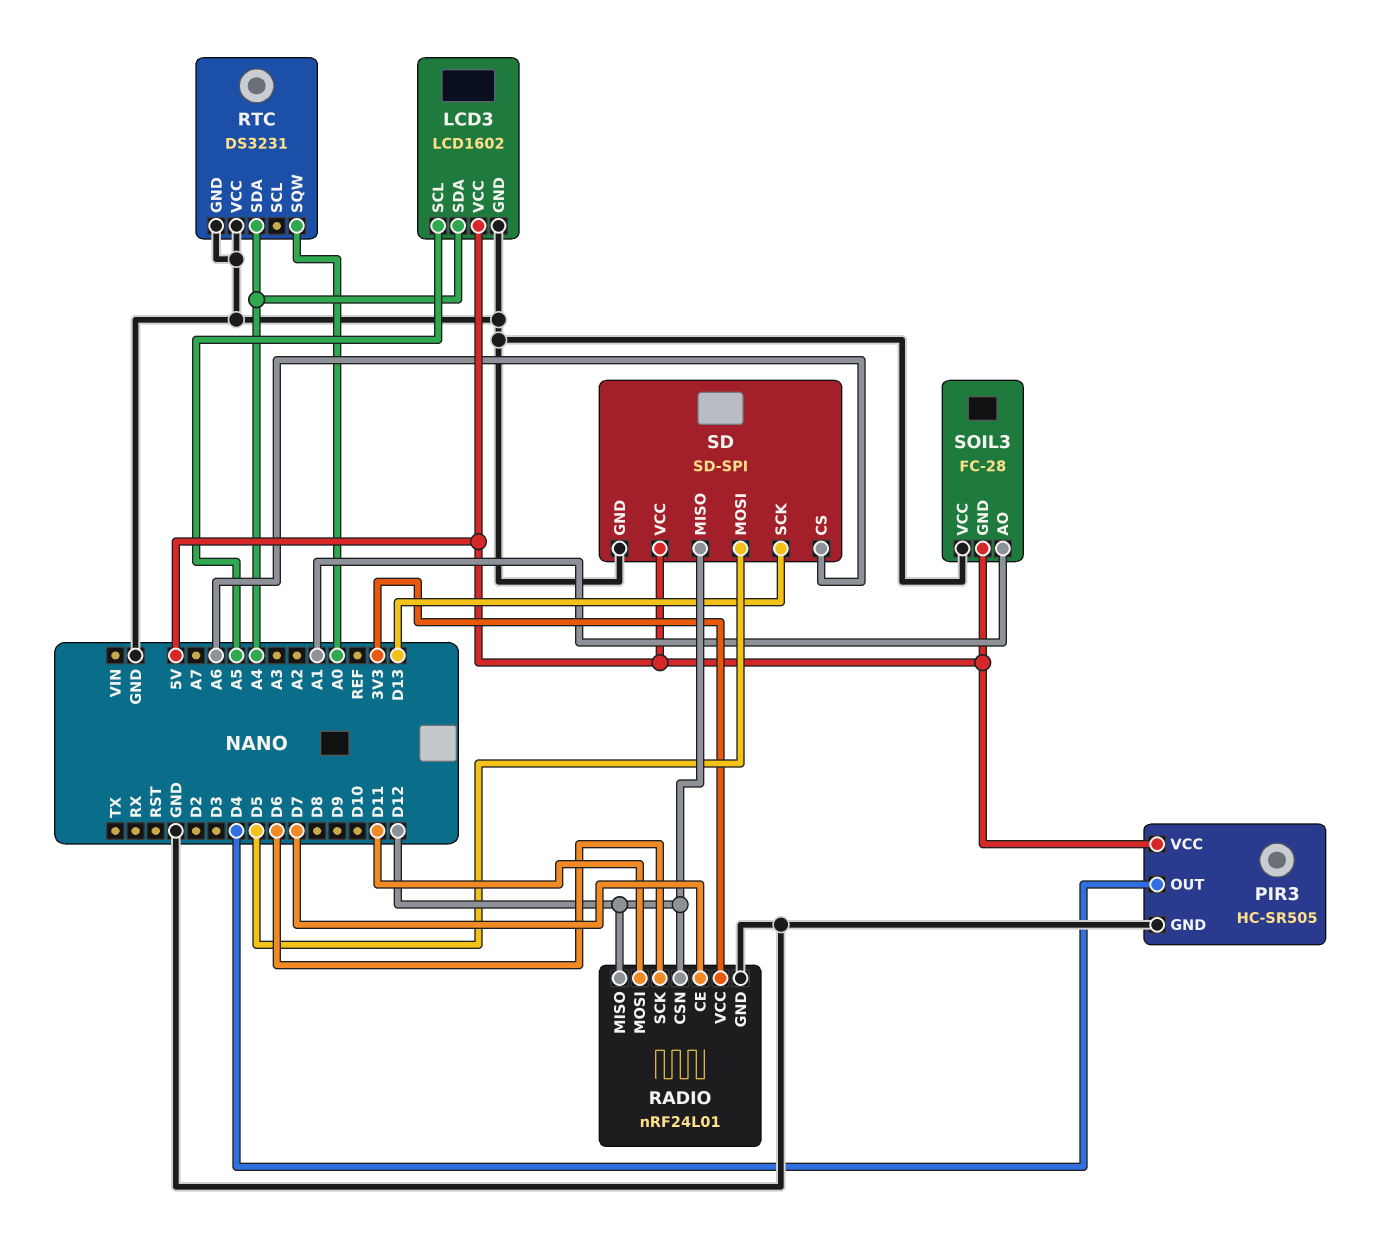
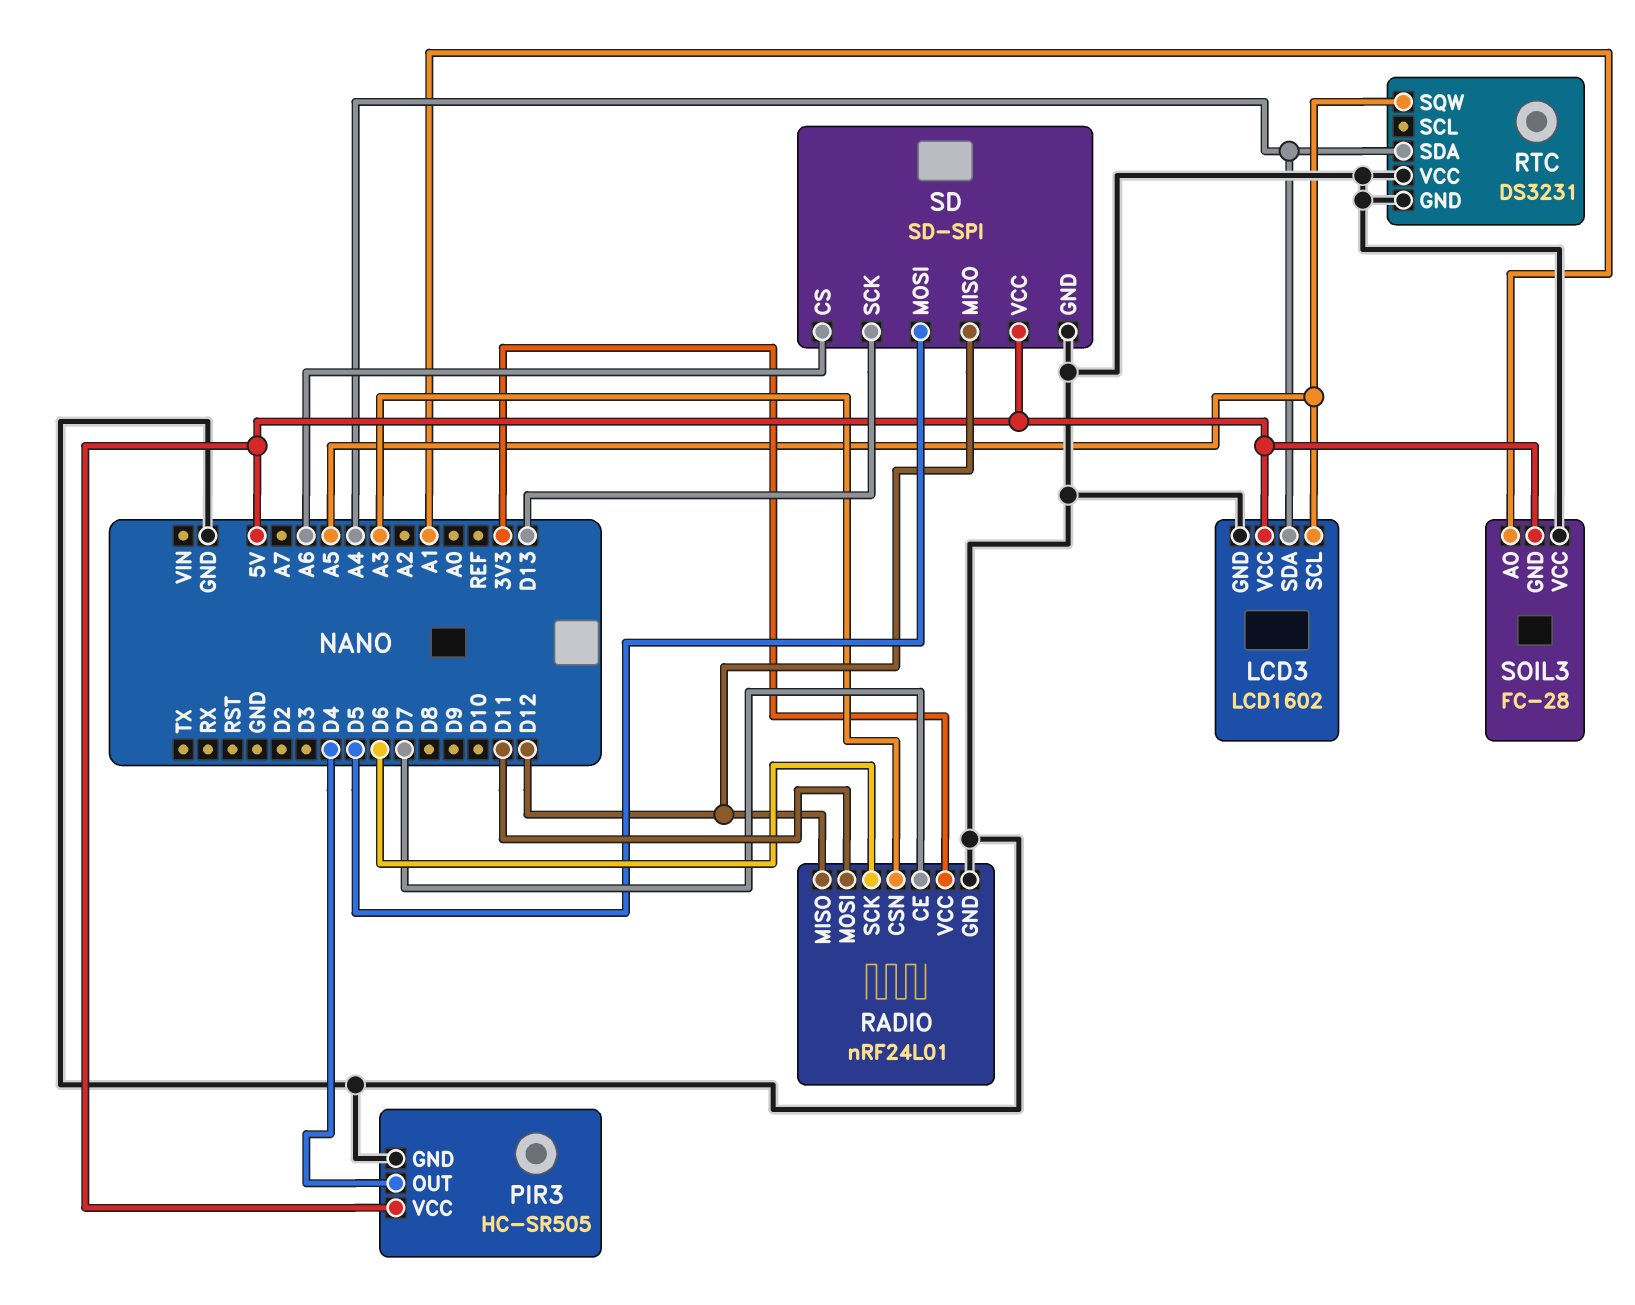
RADIO pin CSN: D12 -> A3
RTC pin SQW: A0 -> A5

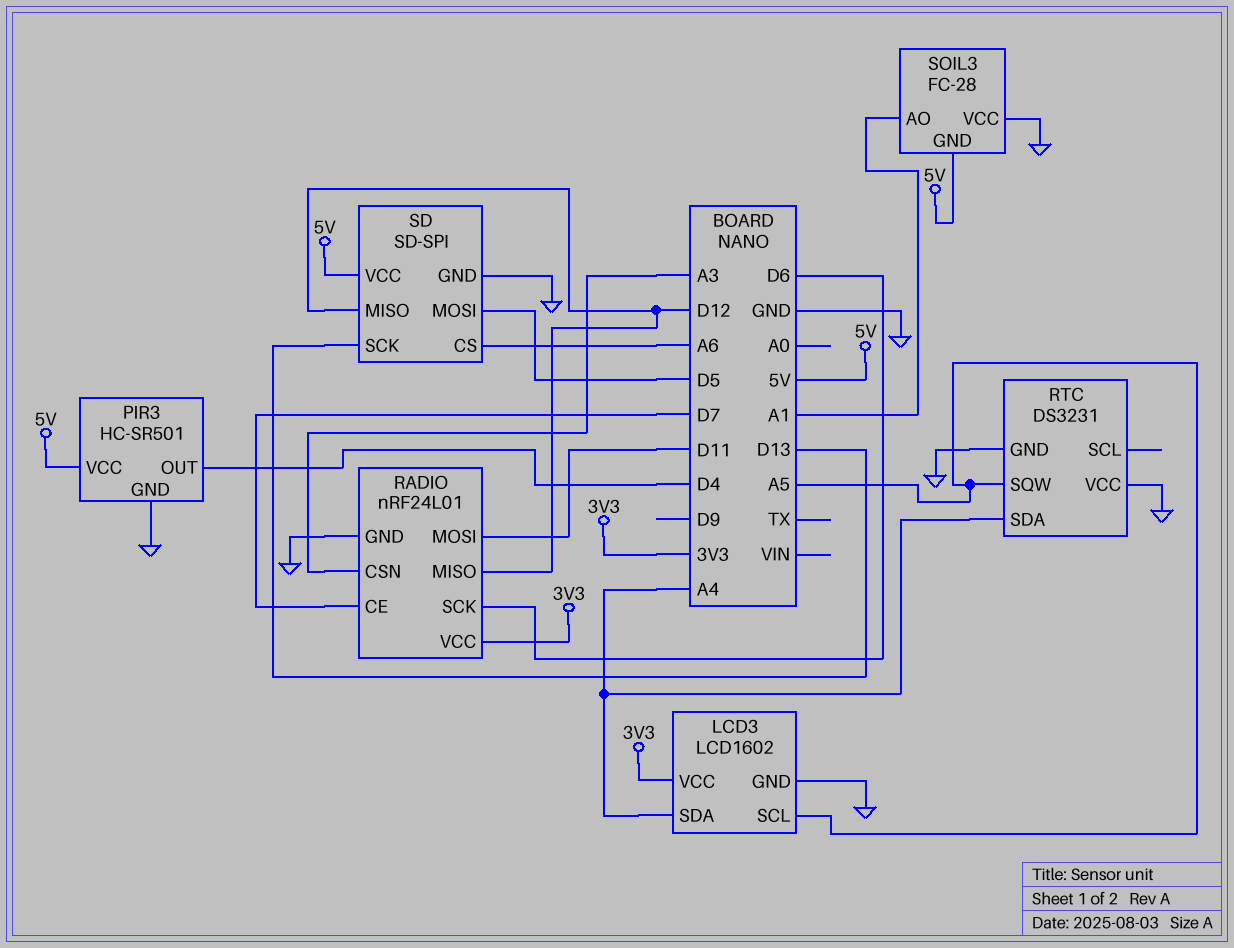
LCD3 pin VCC: 5V -> 3V3
PIR3: HC-SR505 -> HC-SR501

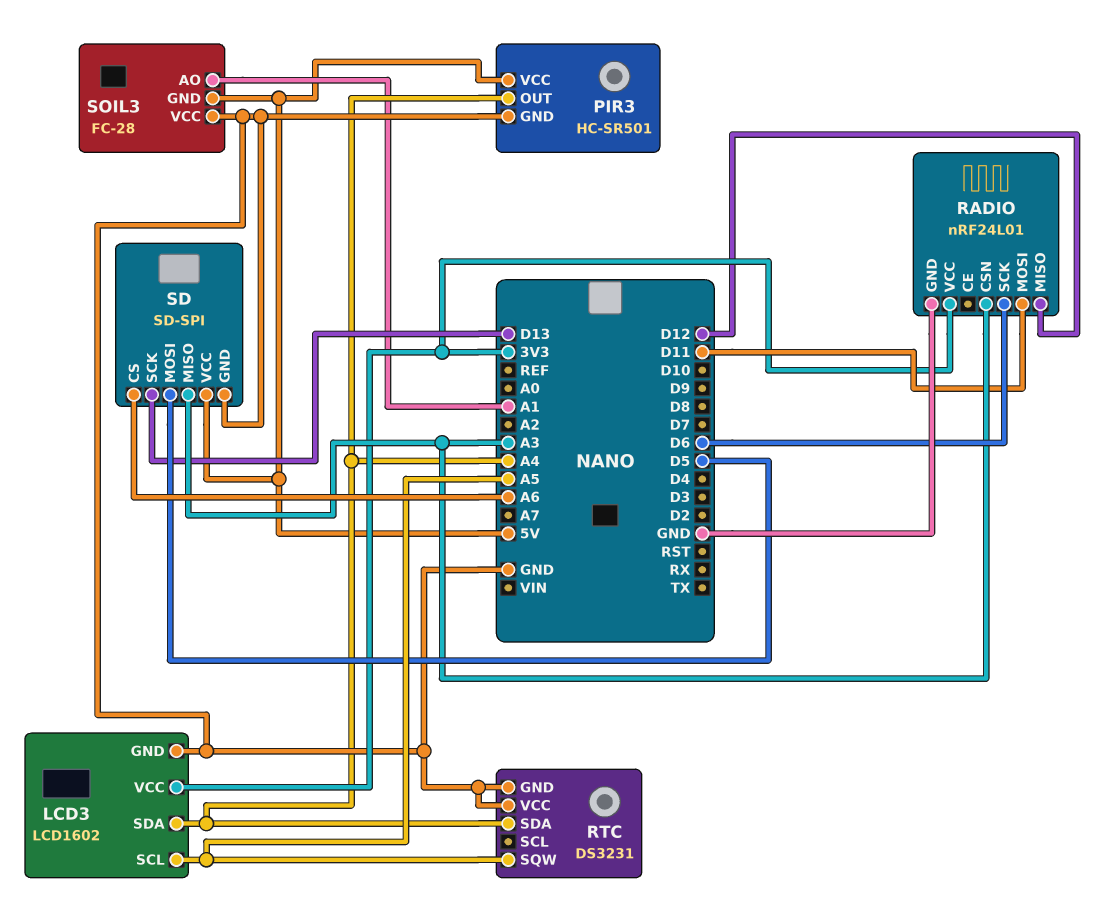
PIR3 pin OUT: D4 -> A4
RADIO pin CE: D7 -> none
SD pin MISO: D12 -> A3

